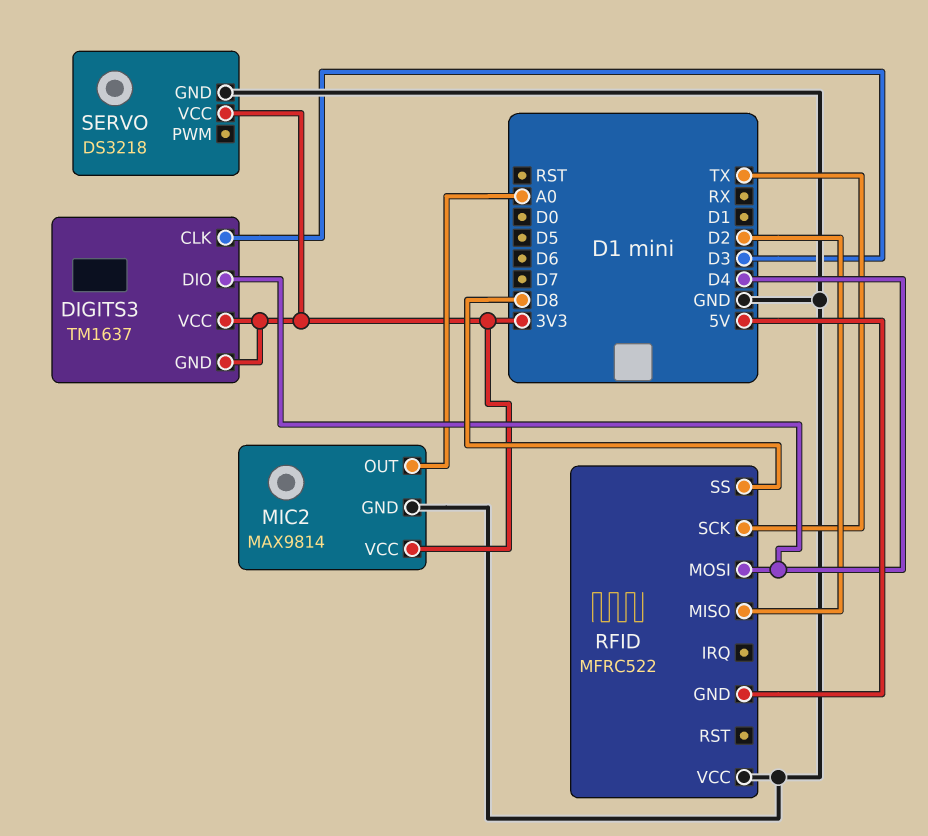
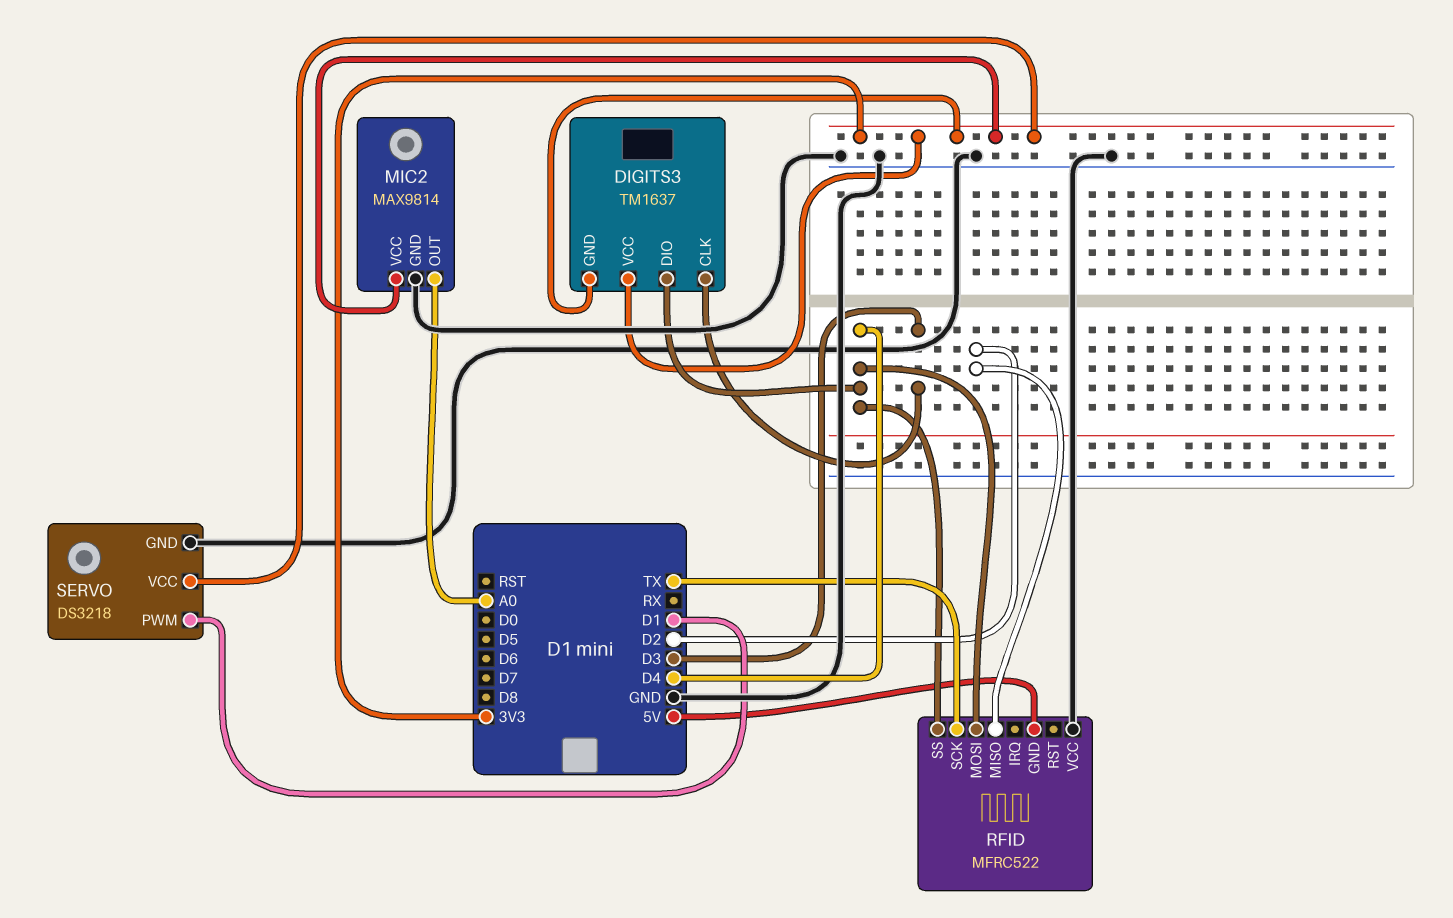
RFID pin SS: D8 -> D4
SERVO pin PWM: none -> D1

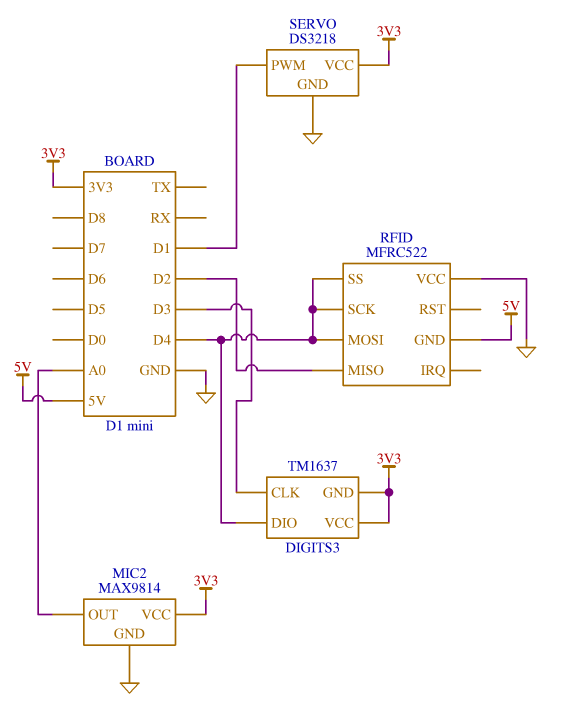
RFID pin SCK: TX -> D4

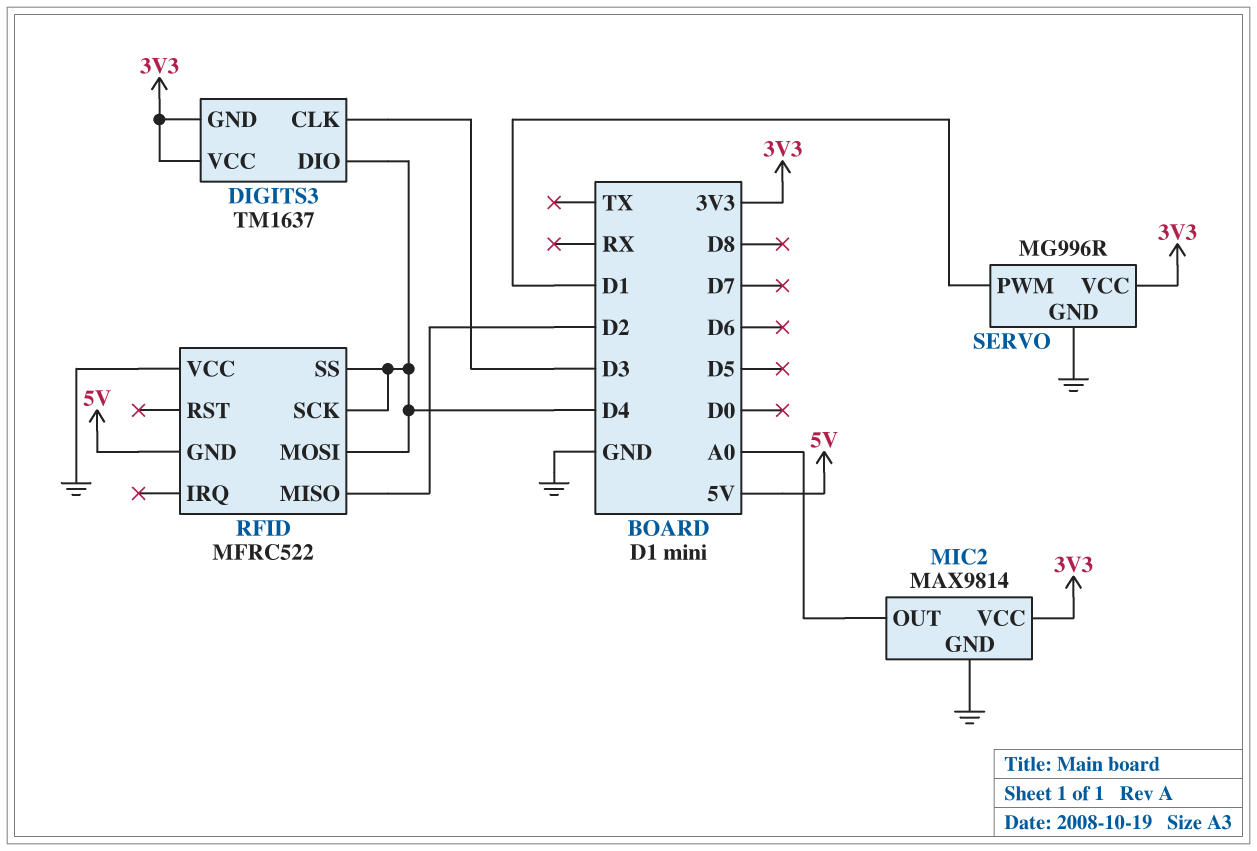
SERVO: DS3218 -> MG996R

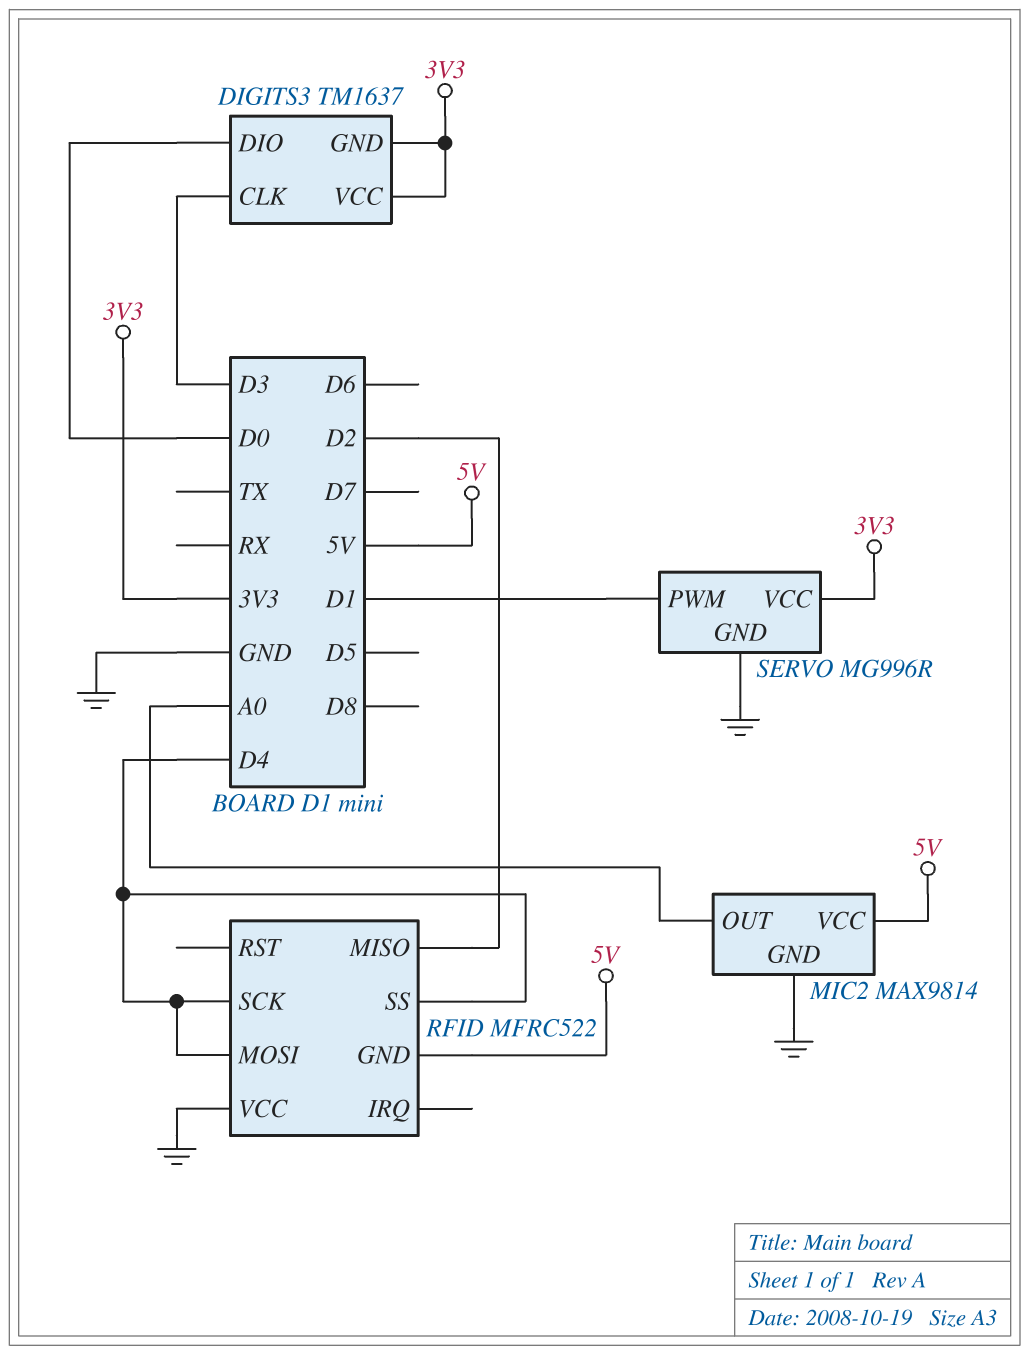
DIGITS3 pin DIO: D4 -> D0
MIC2 pin VCC: 3V3 -> 5V

